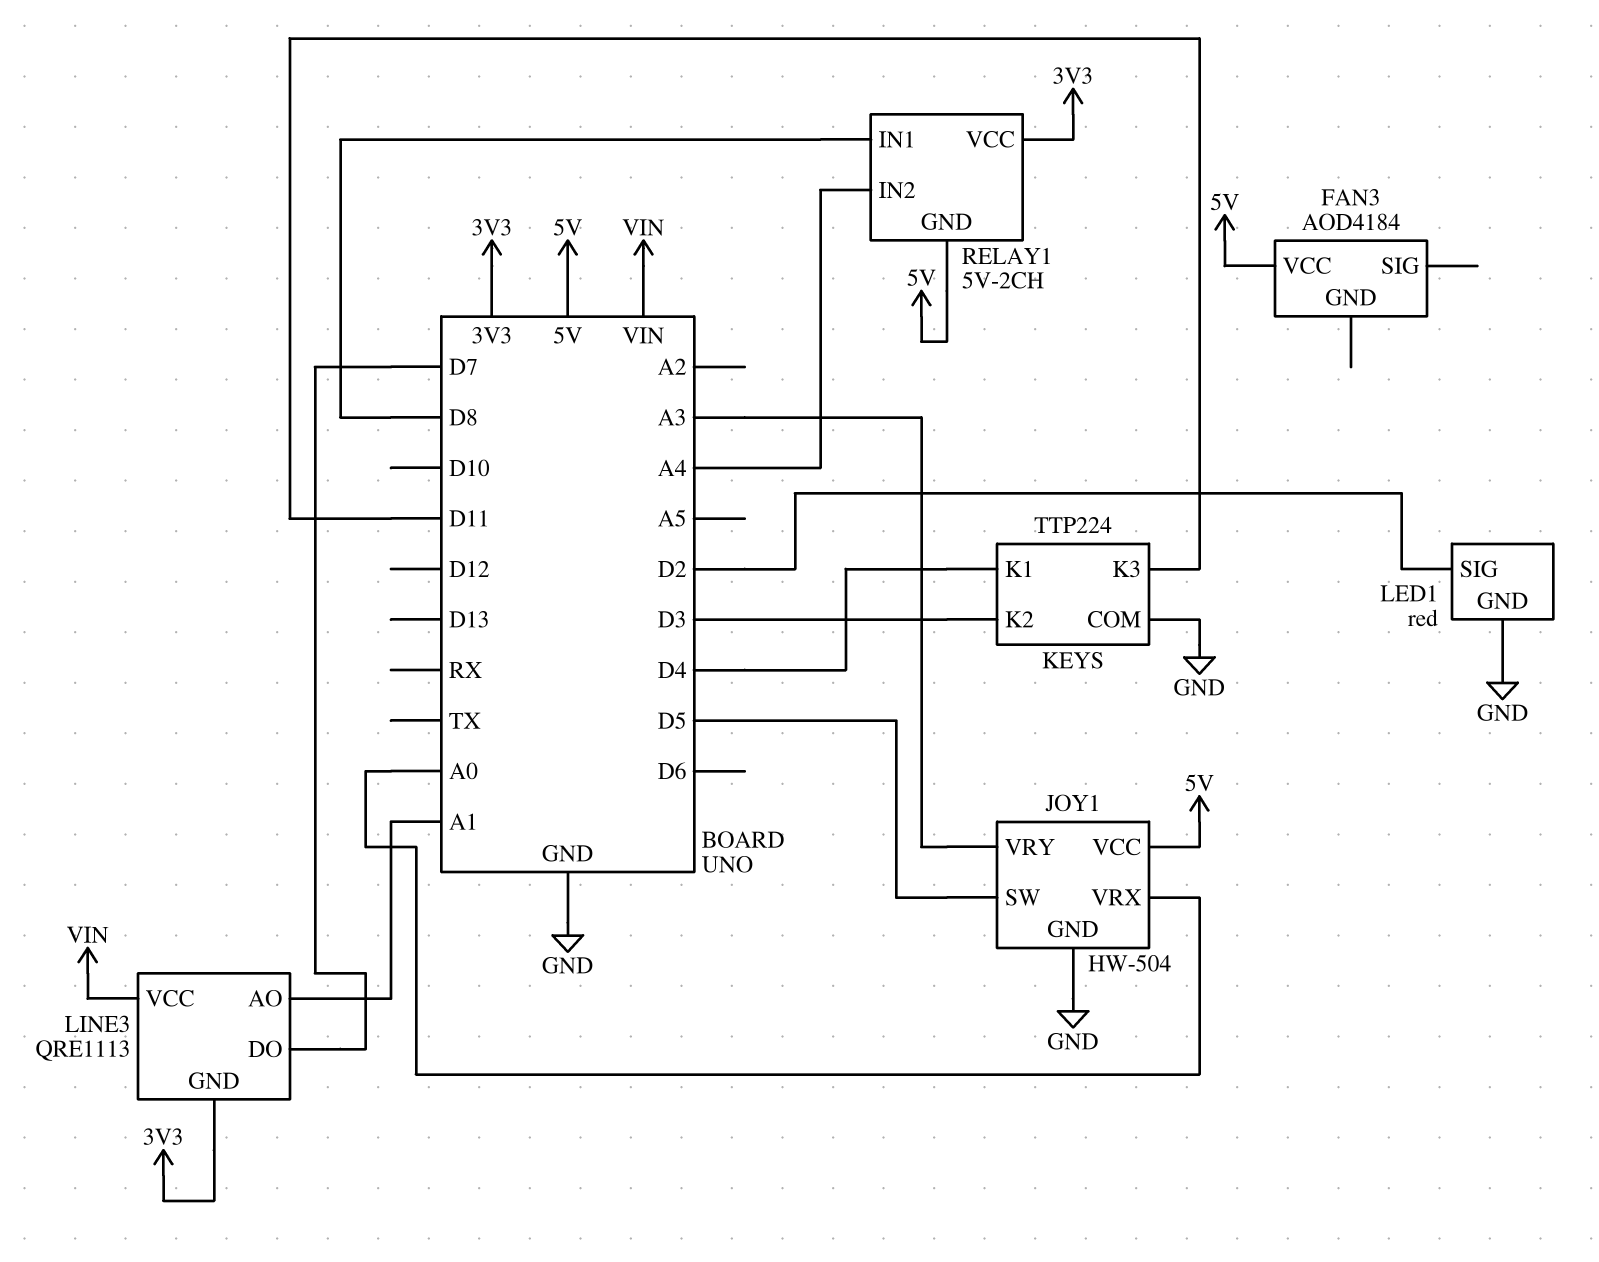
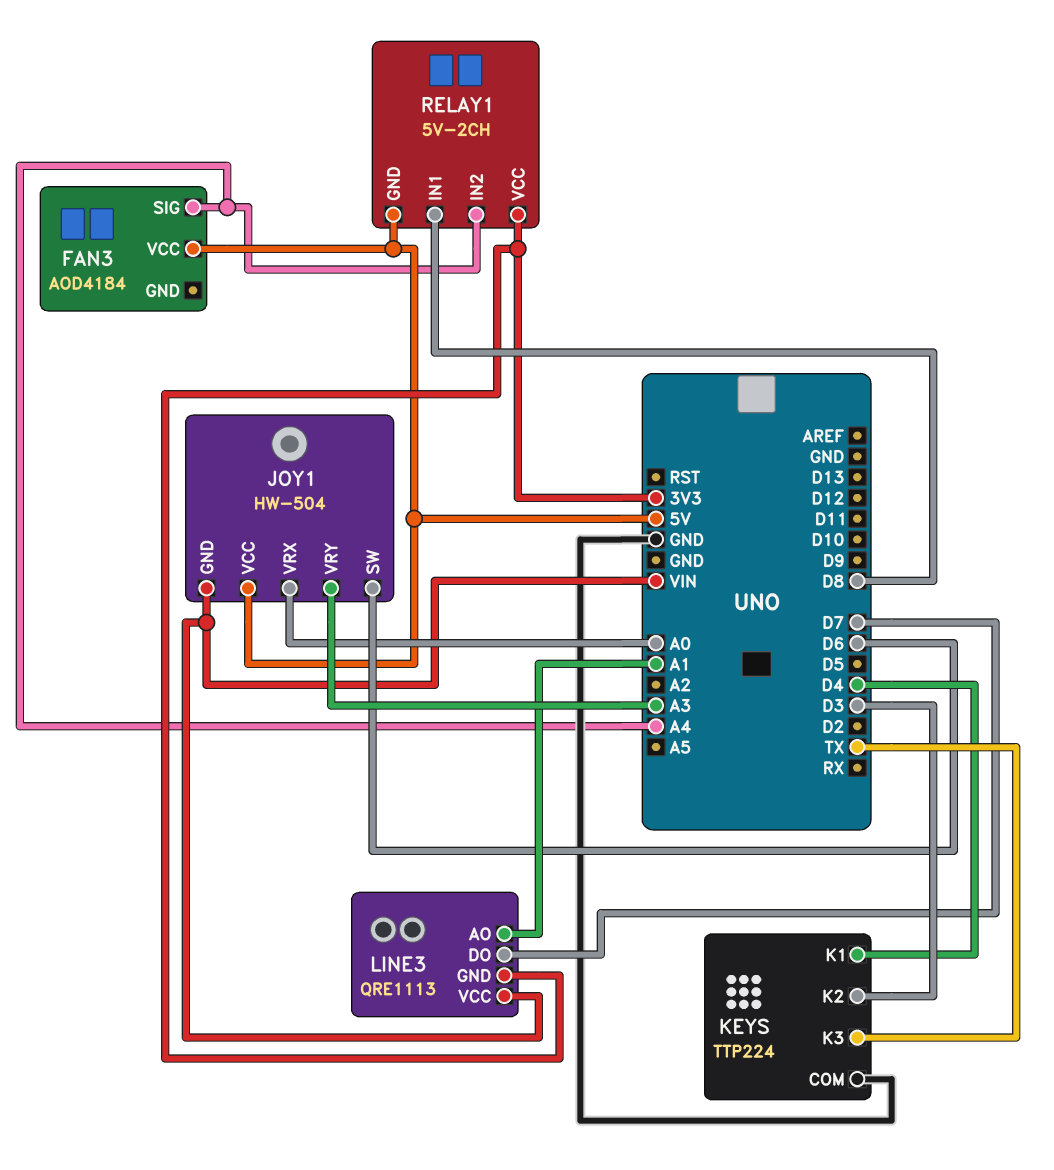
FAN3 pin SIG: none -> A4
JOY1 pin GND: GND -> VIN
JOY1 pin SW: D5 -> D6
KEYS pin K3: D11 -> TX
LED1: red -> none
LED1 pin GND: GND -> none
LED1 pin SIG: D2 -> none

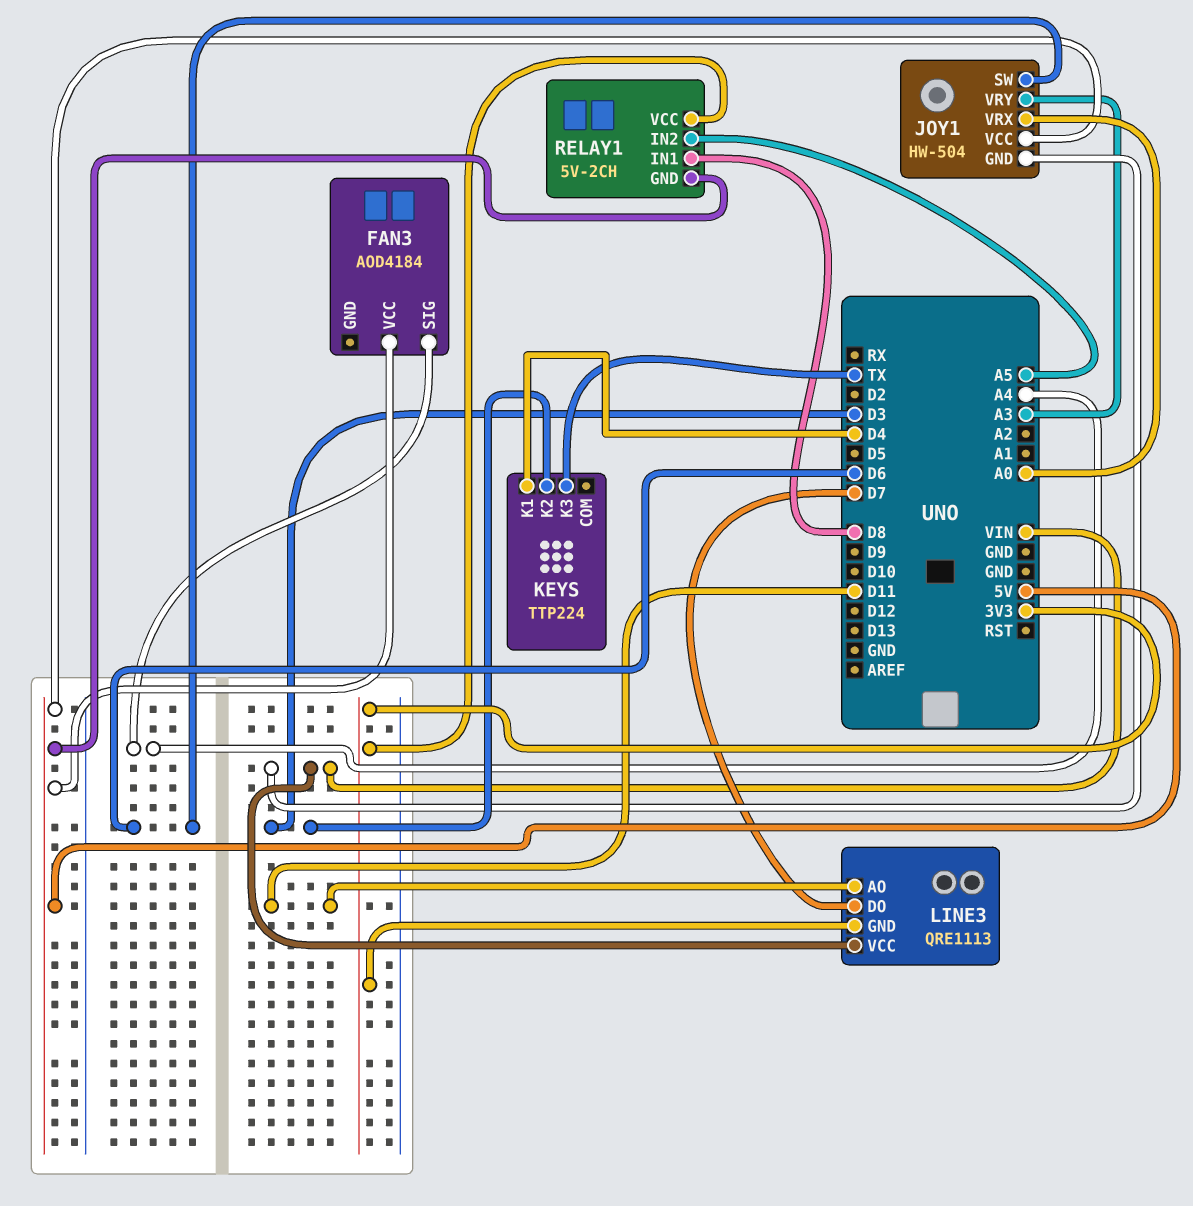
KEYS pin COM: GND -> none
LINE3 pin AO: A1 -> D11
RELAY1 pin IN2: A4 -> A5

